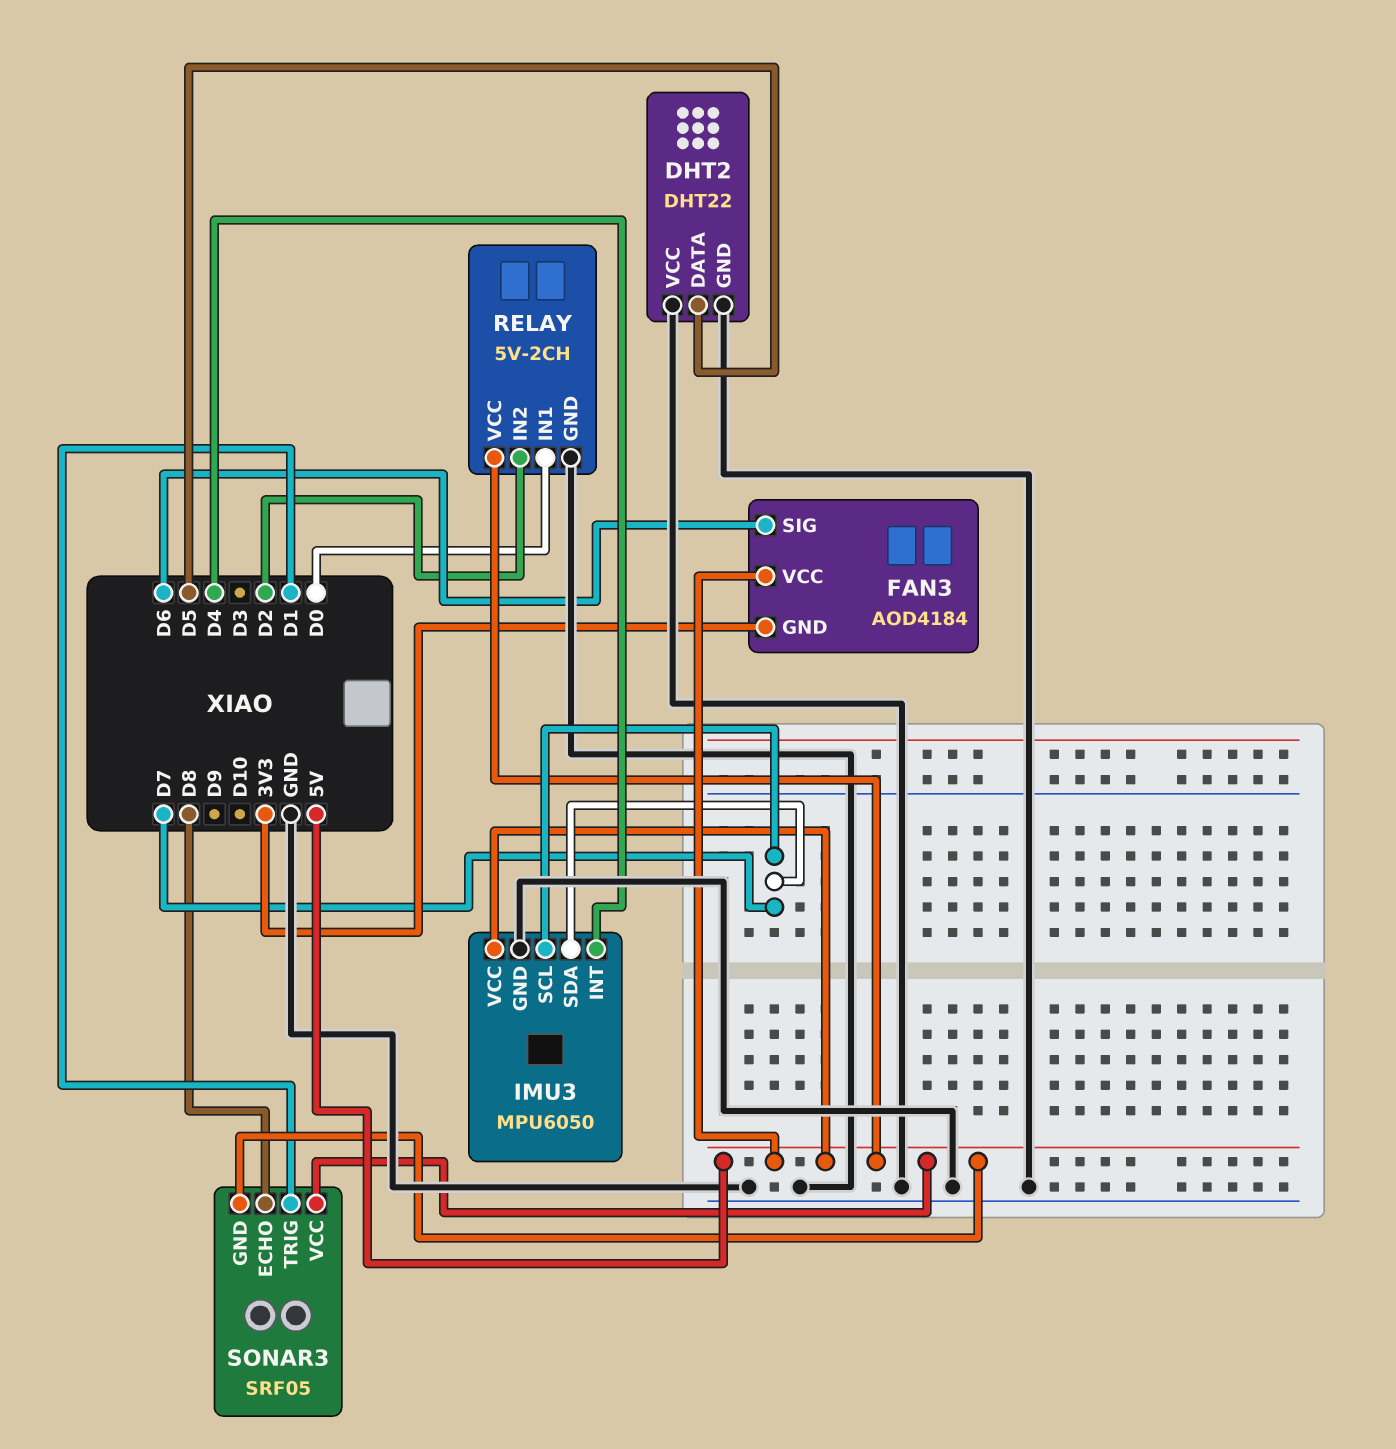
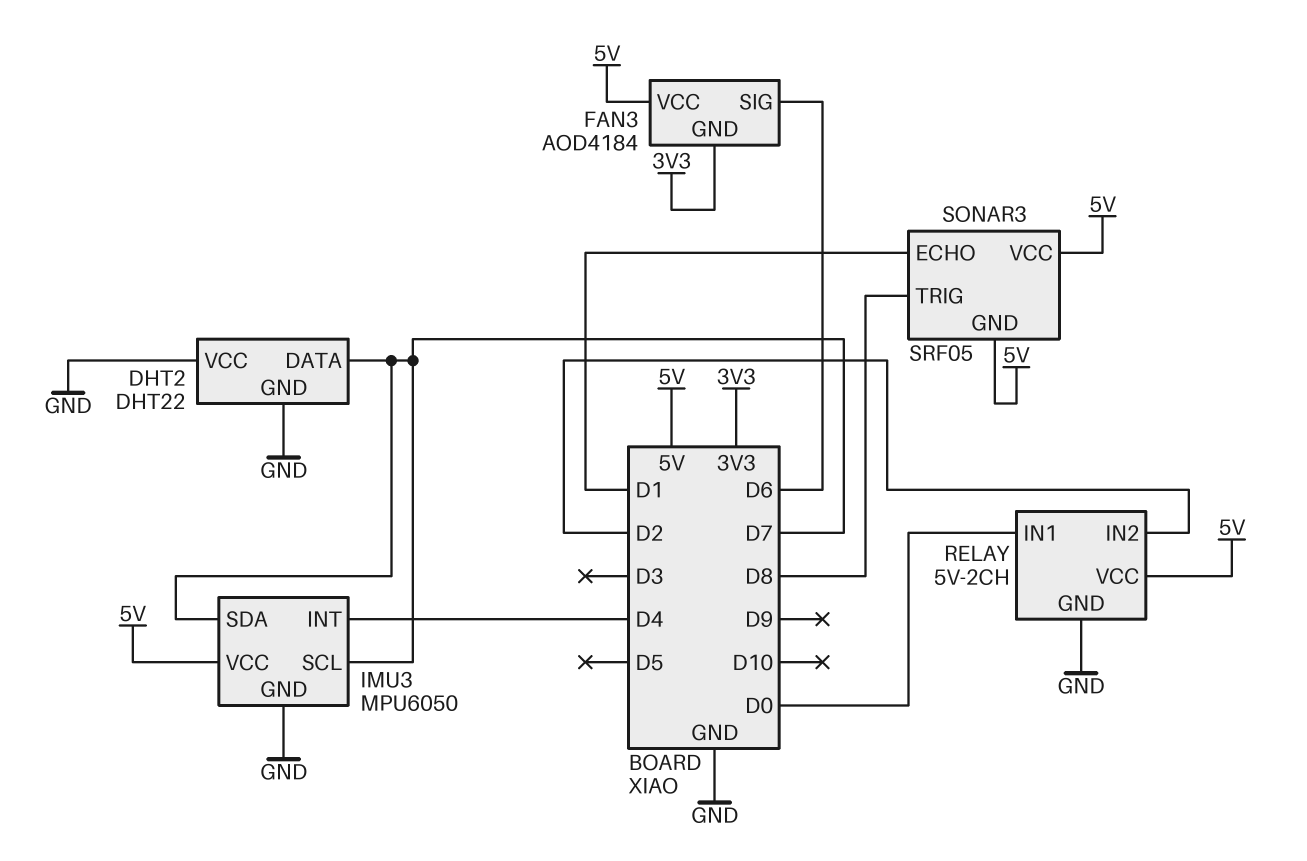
DHT2 pin DATA: D5 -> D7
SONAR3 pin ECHO: D8 -> D1
SONAR3 pin TRIG: D1 -> D8

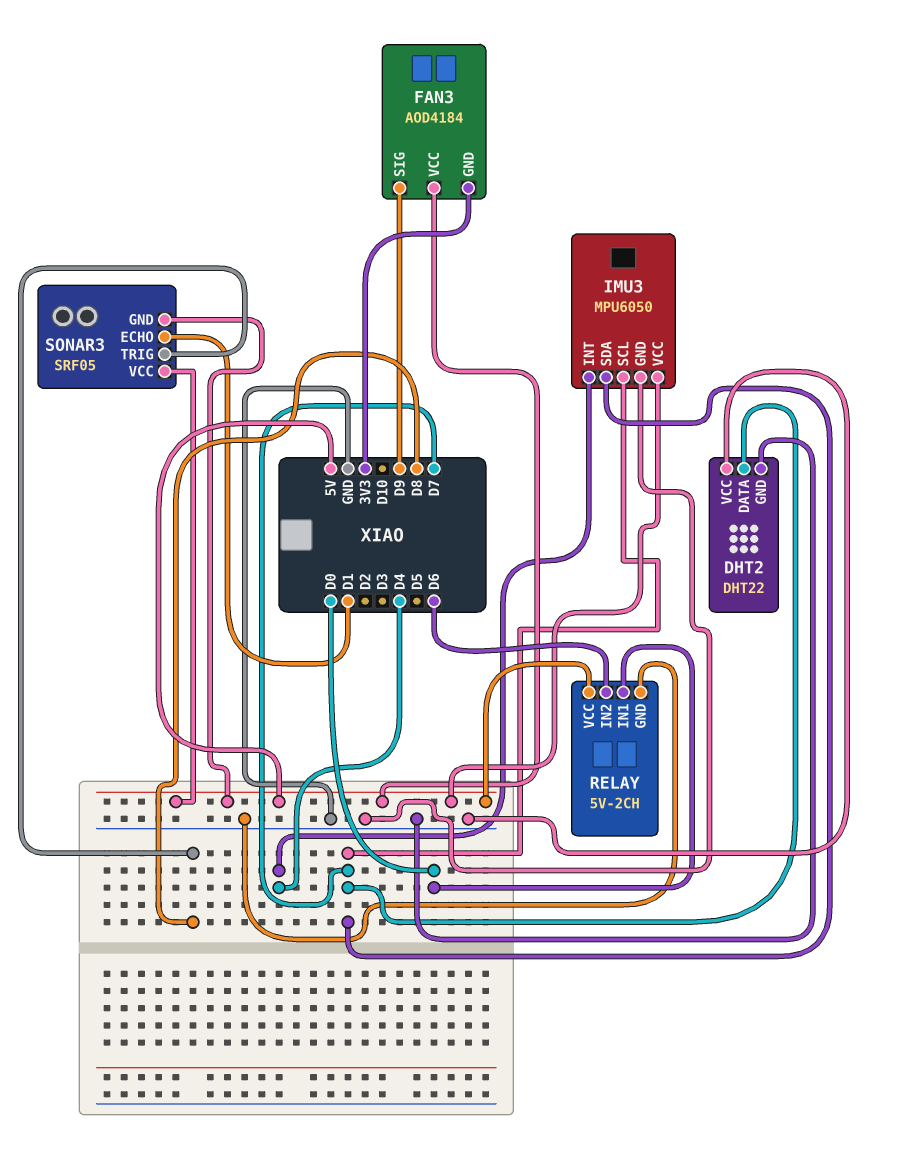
FAN3 pin SIG: D6 -> D9
RELAY pin IN2: D2 -> D6

